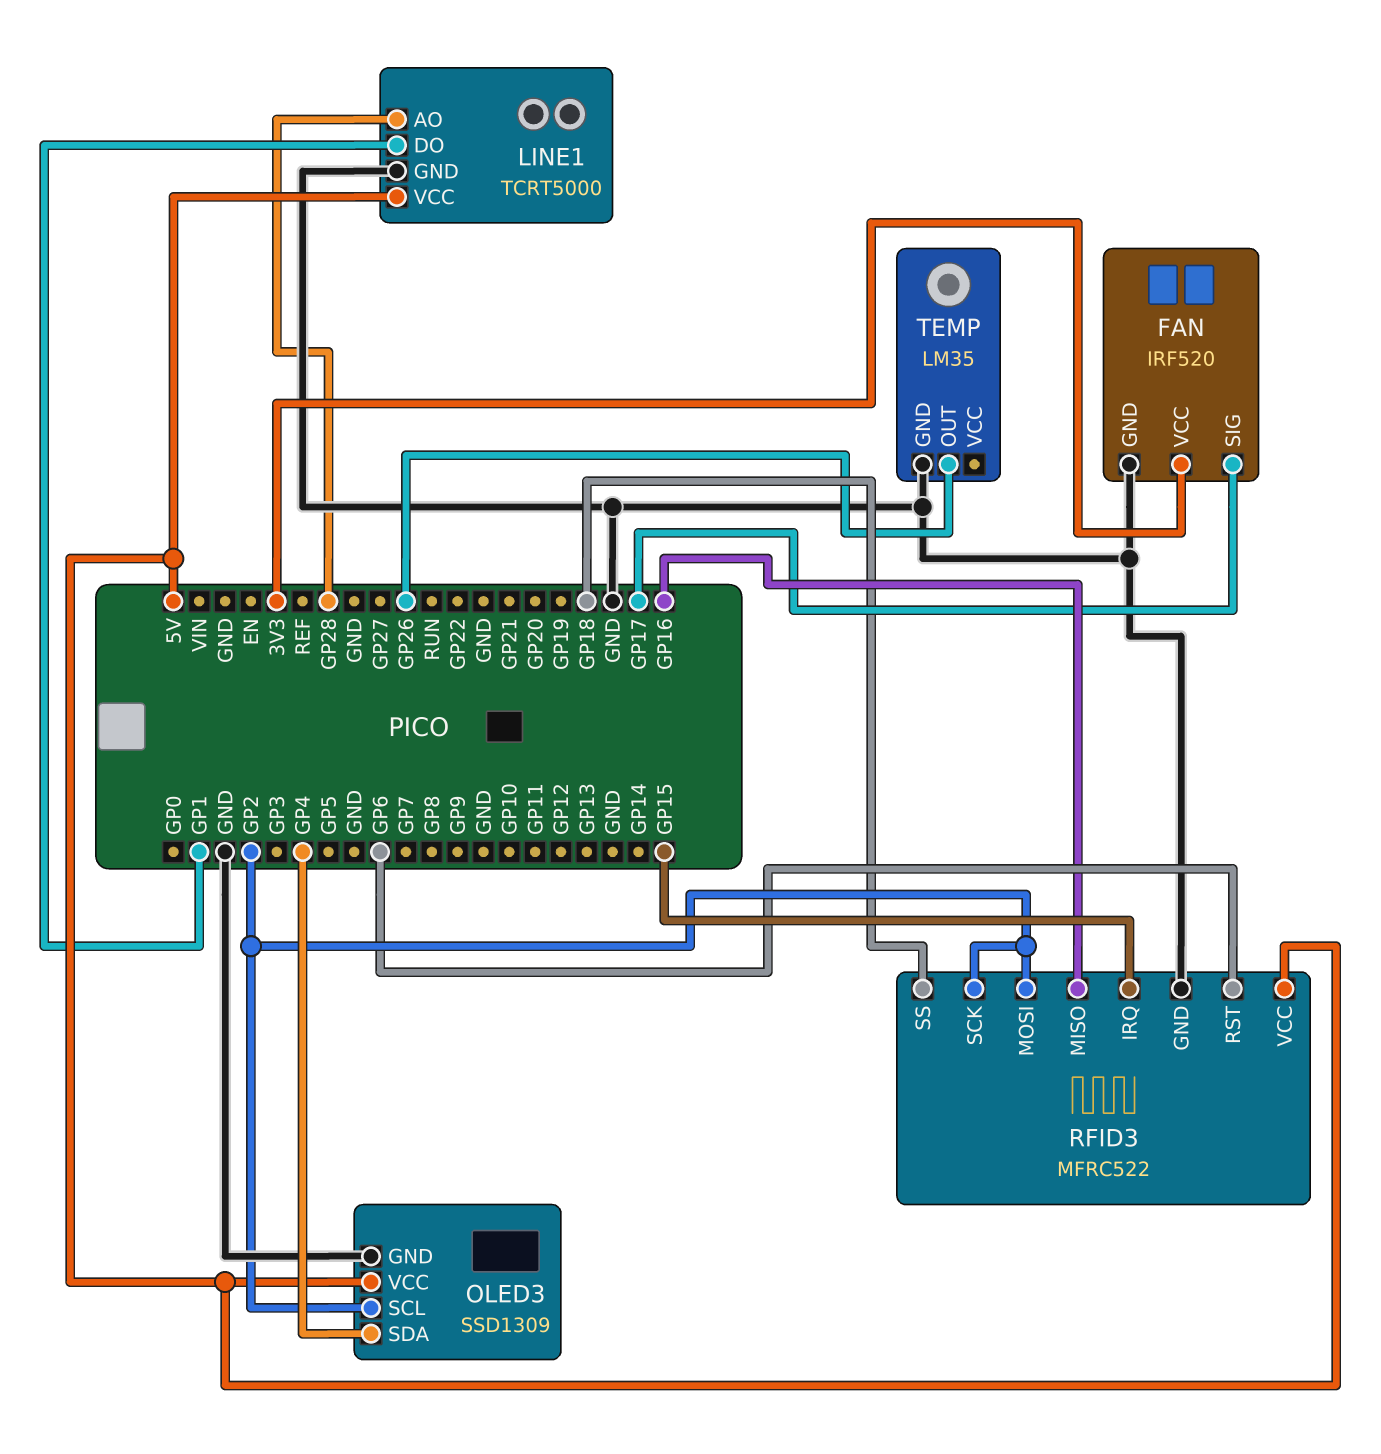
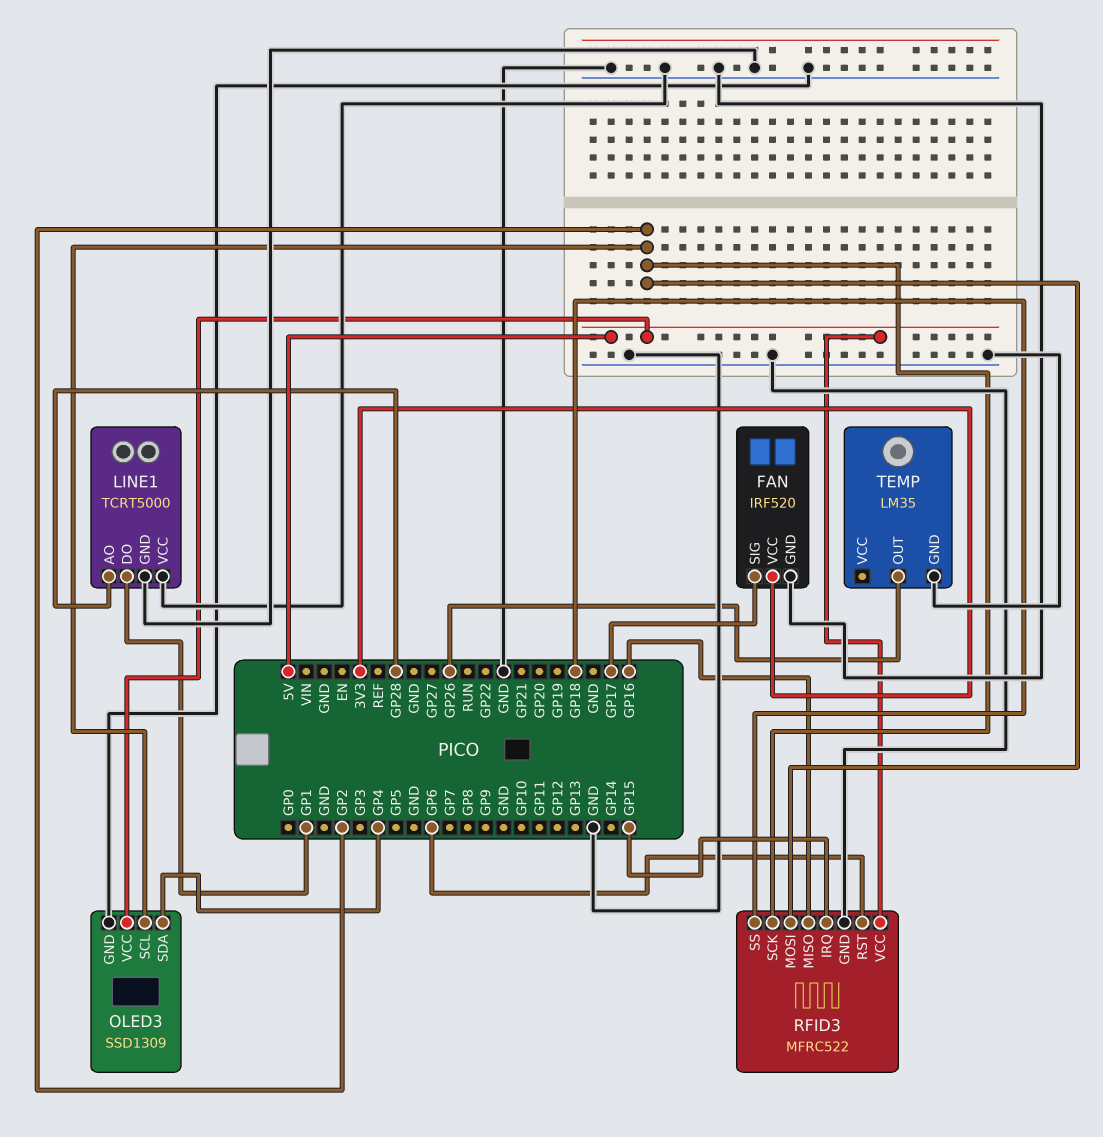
LINE1 pin VCC: 5V -> GND

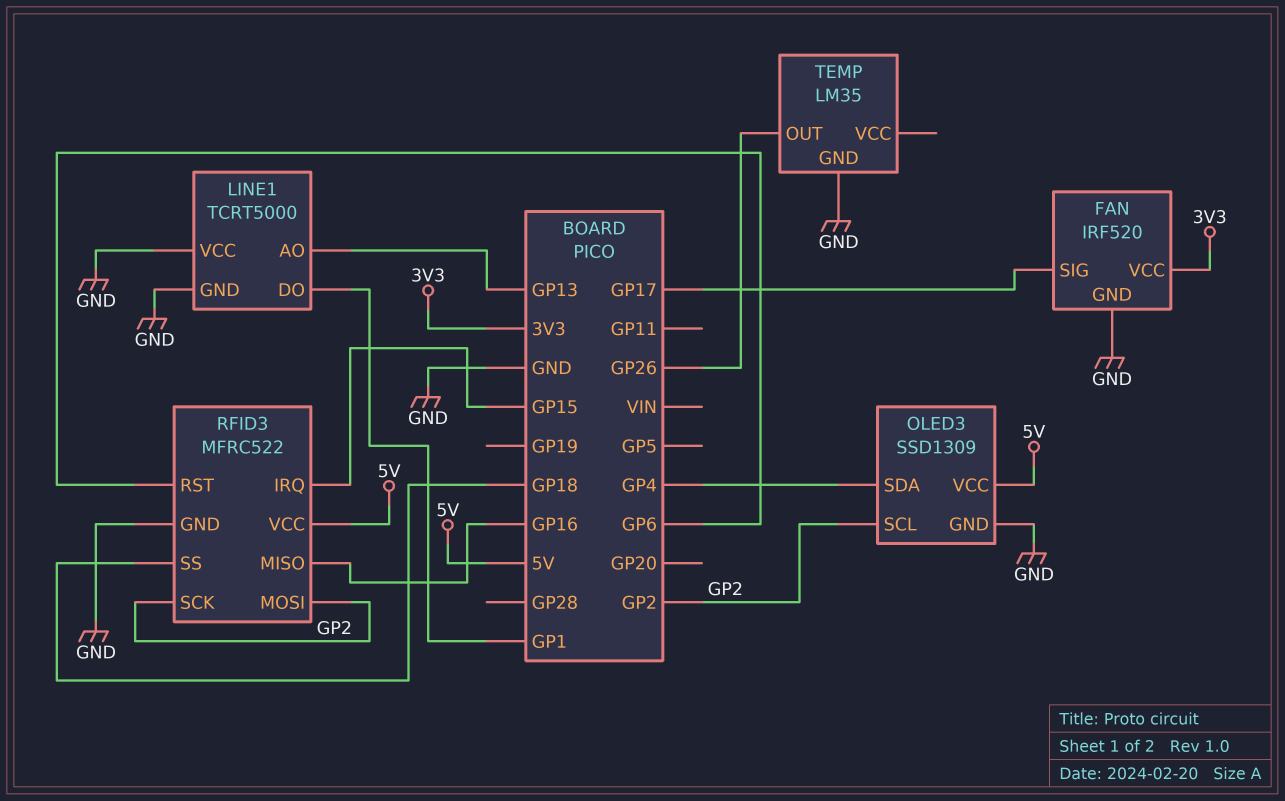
LINE1 pin AO: GP28 -> GP13

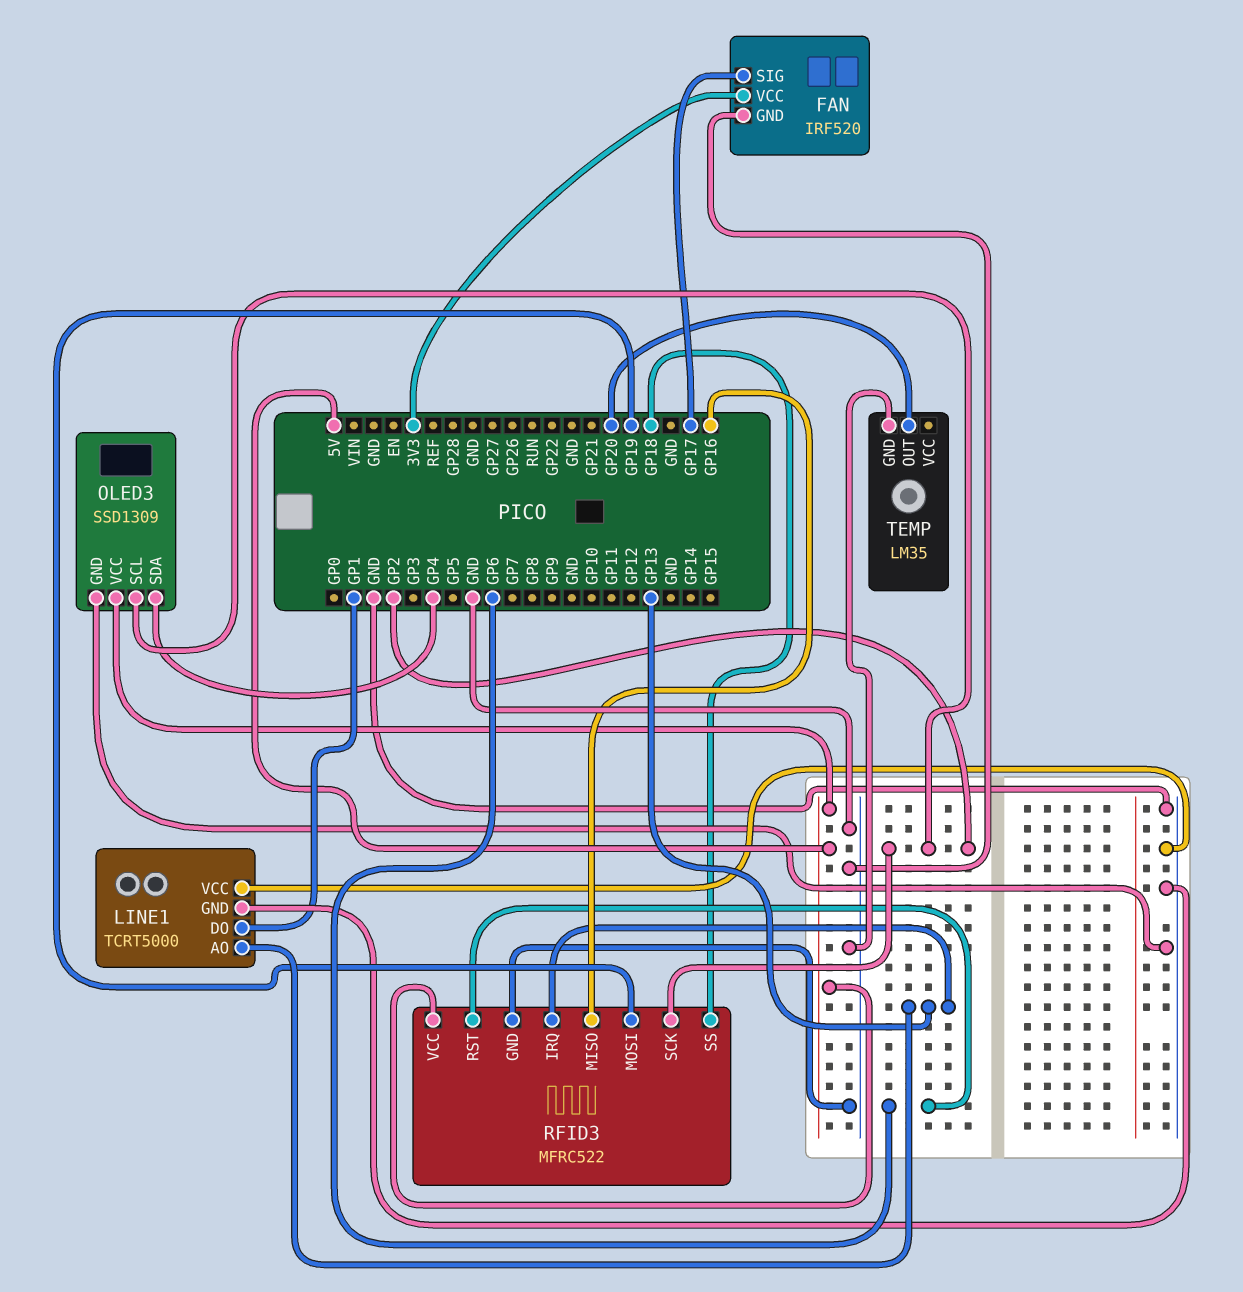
RFID3 pin IRQ: GP15 -> GP13
RFID3 pin MOSI: GP2 -> GP19
TEMP pin OUT: GP26 -> GP20

